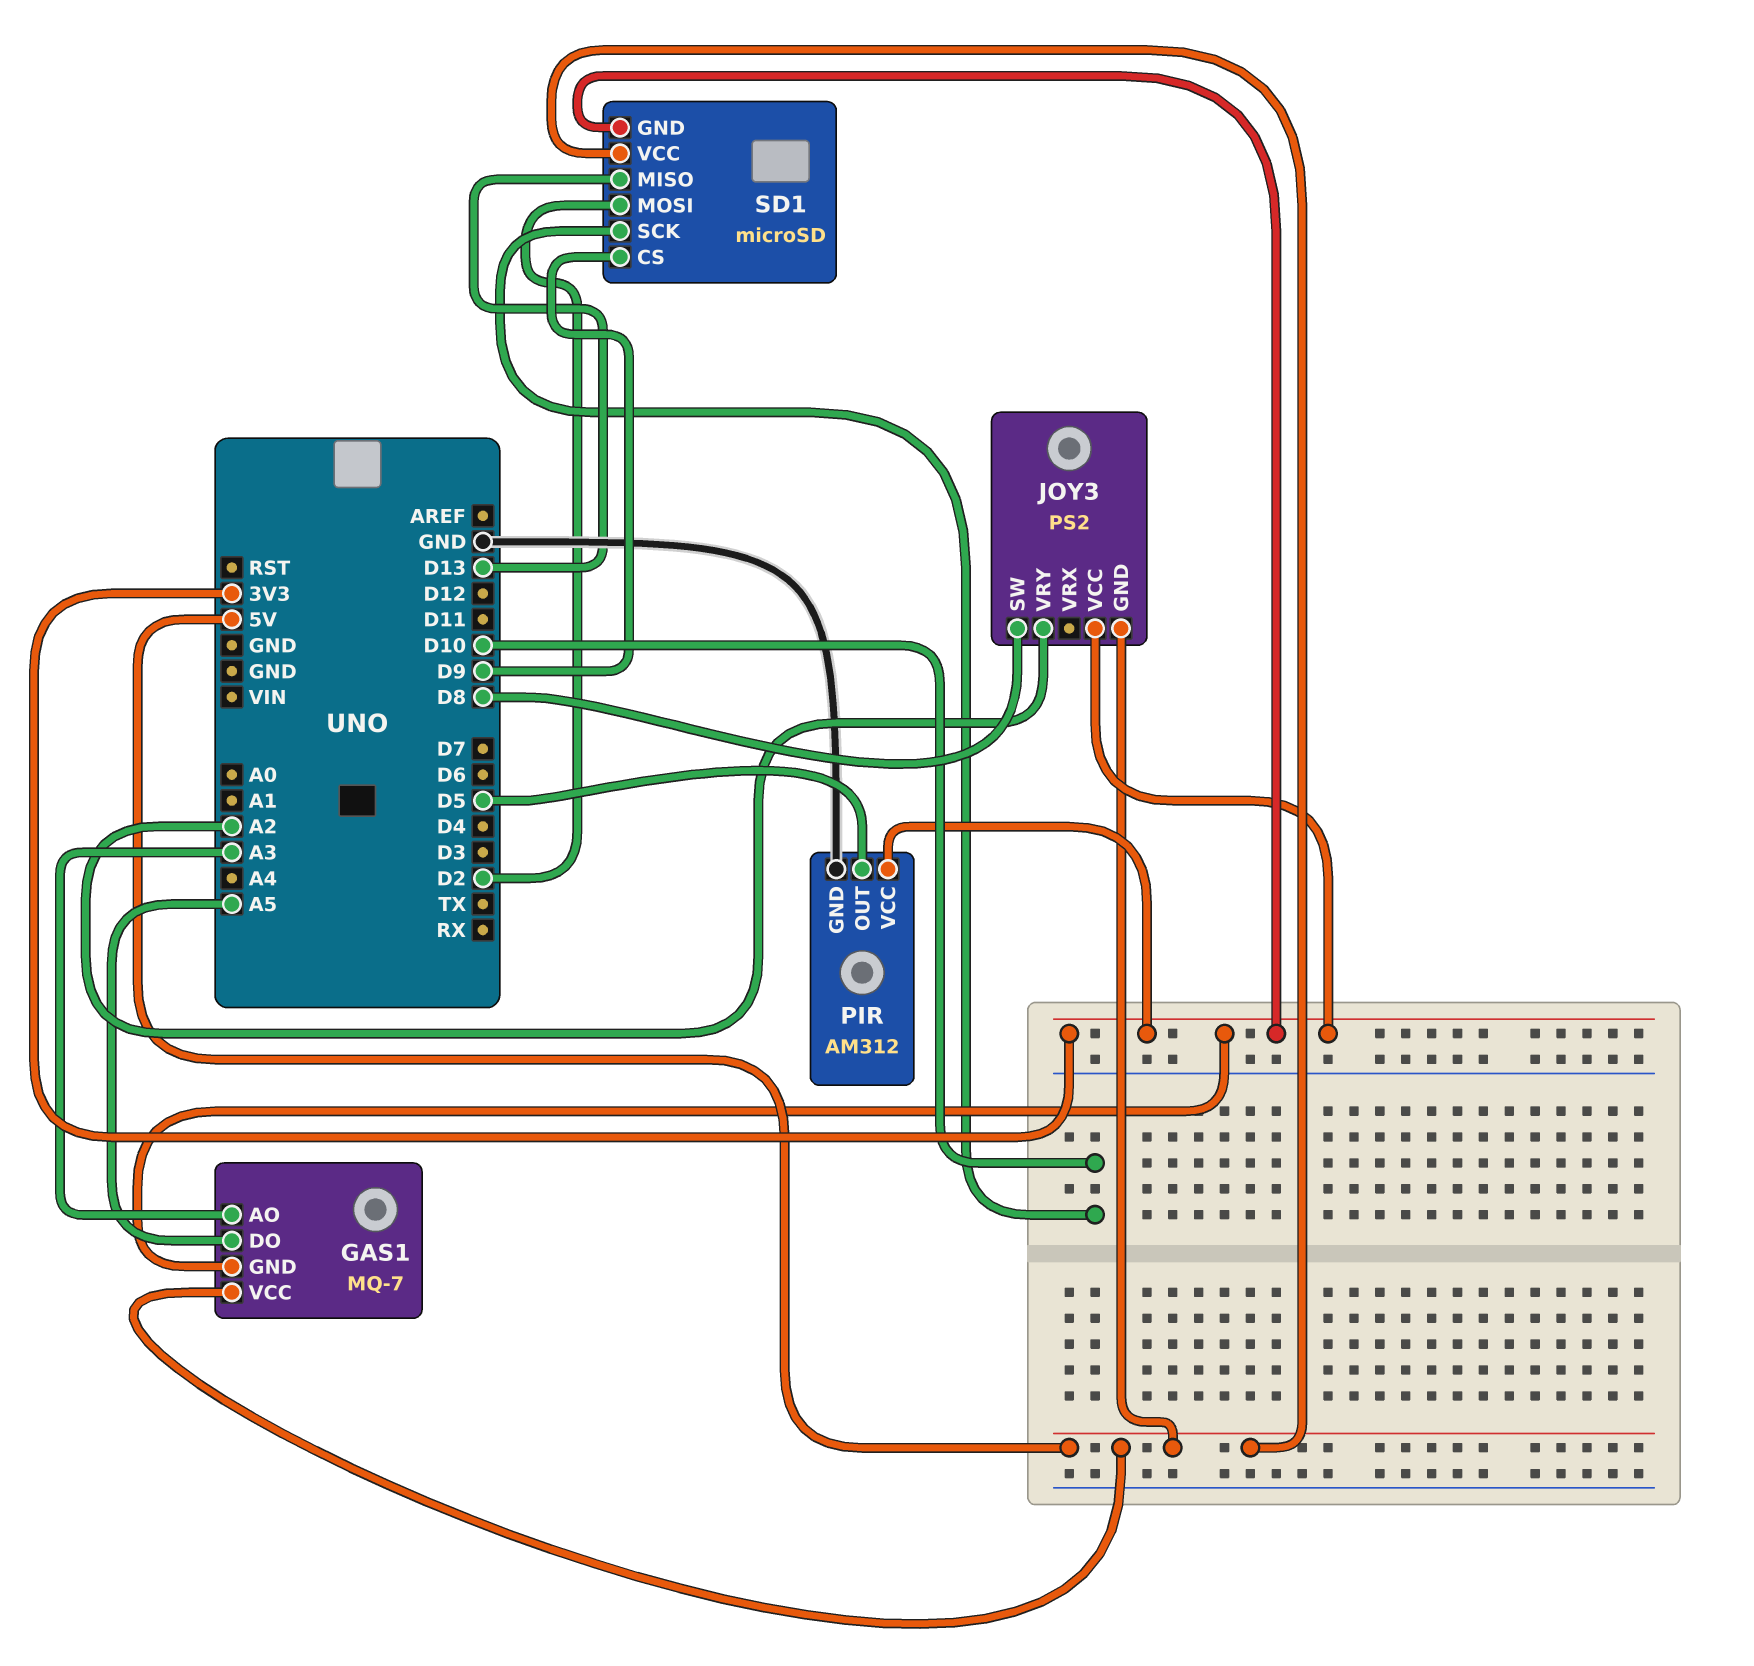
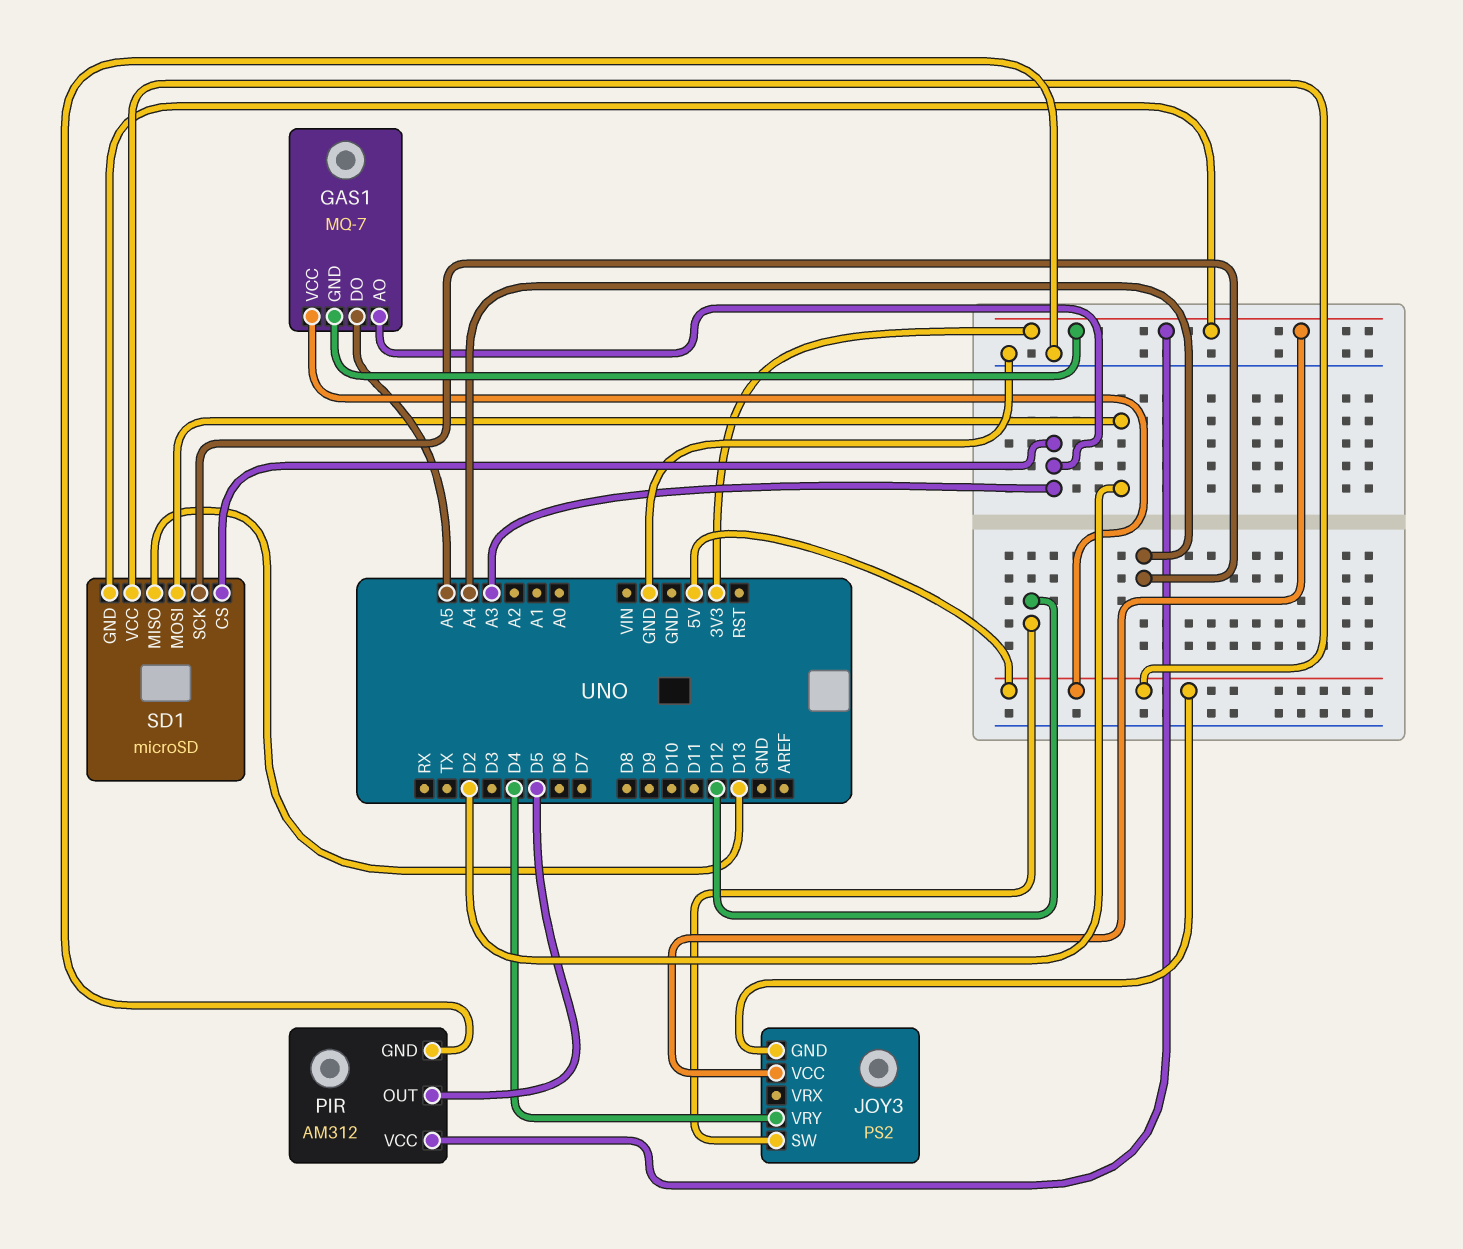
JOY3 pin SW: D8 -> D12
JOY3 pin VRY: A2 -> D4
SD1 pin CS: D9 -> A3
SD1 pin SCK: D10 -> A4

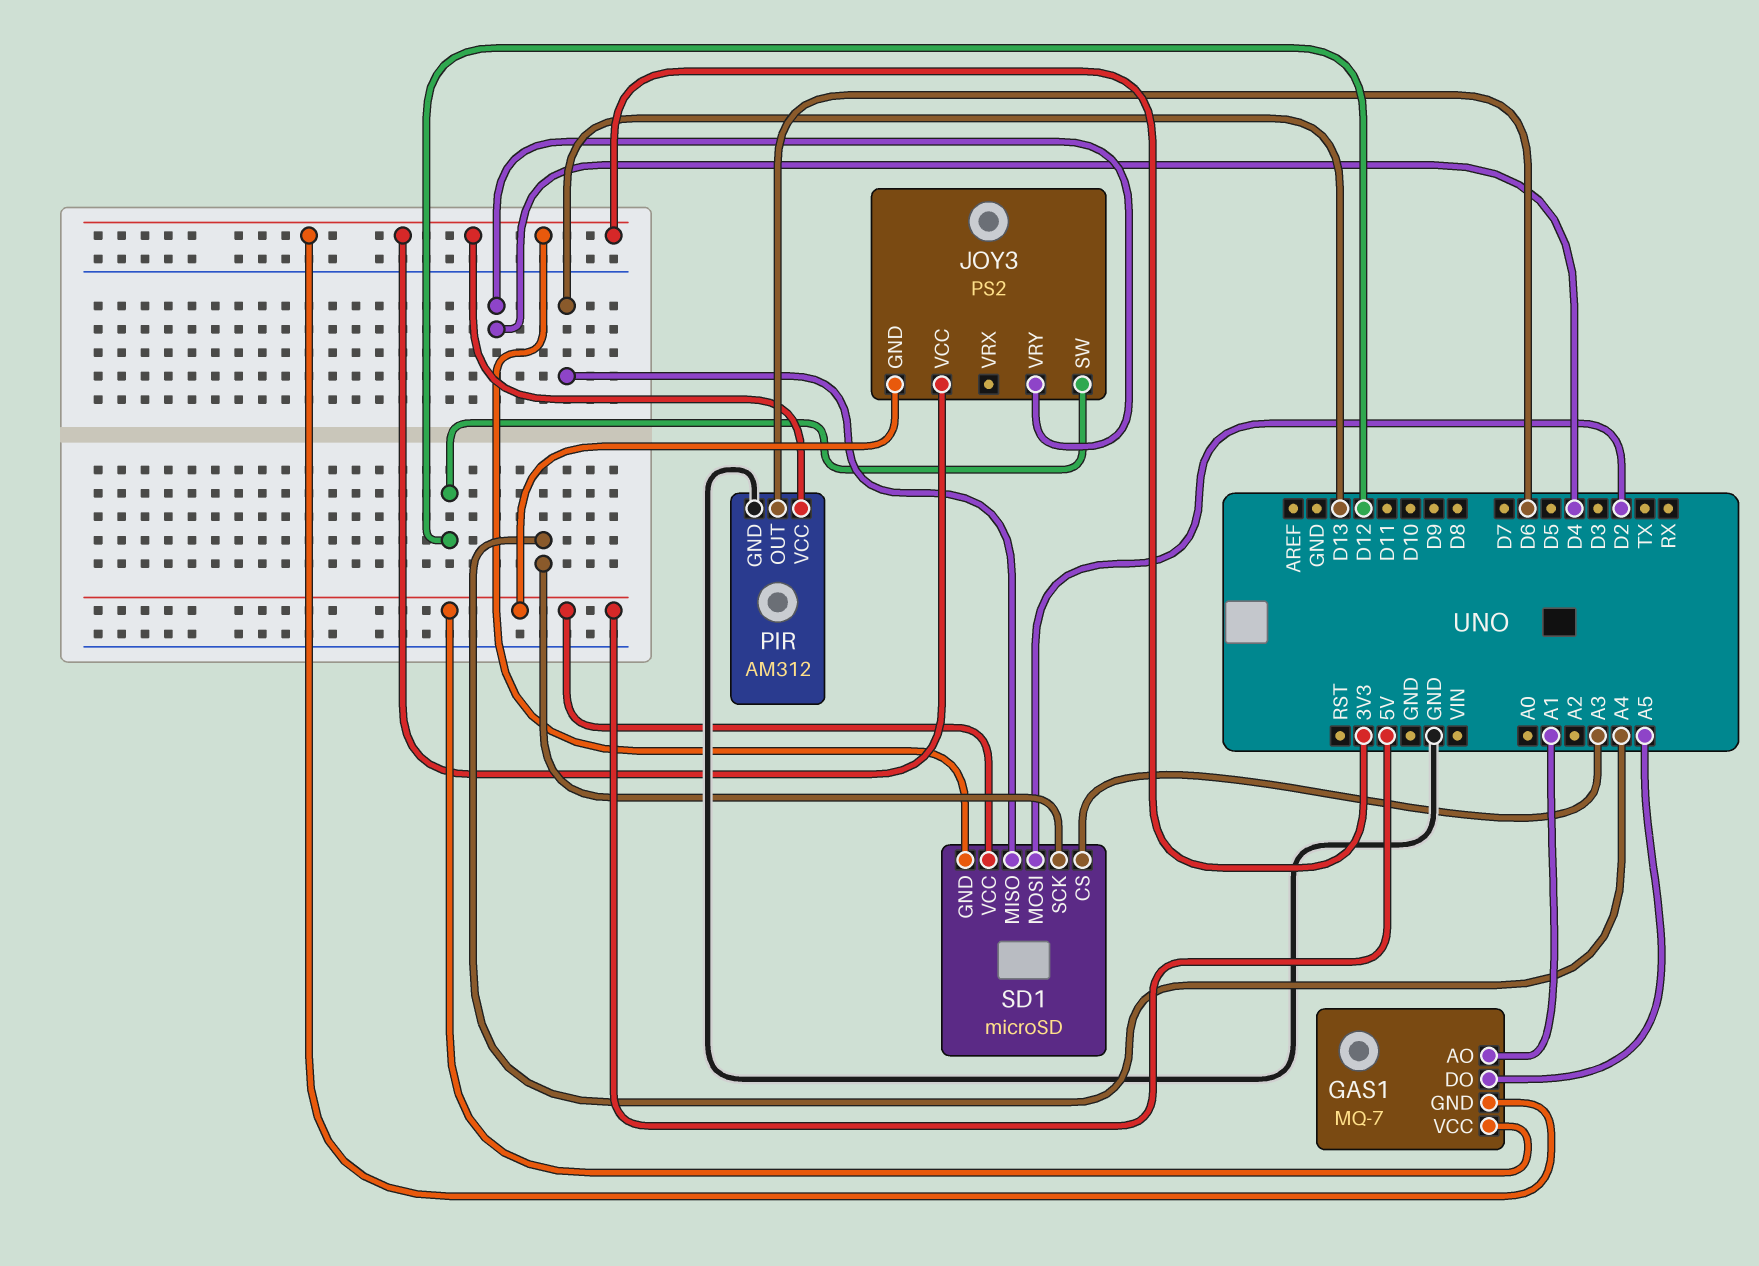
GAS1 pin AO: A3 -> A1
PIR pin OUT: D5 -> D6

